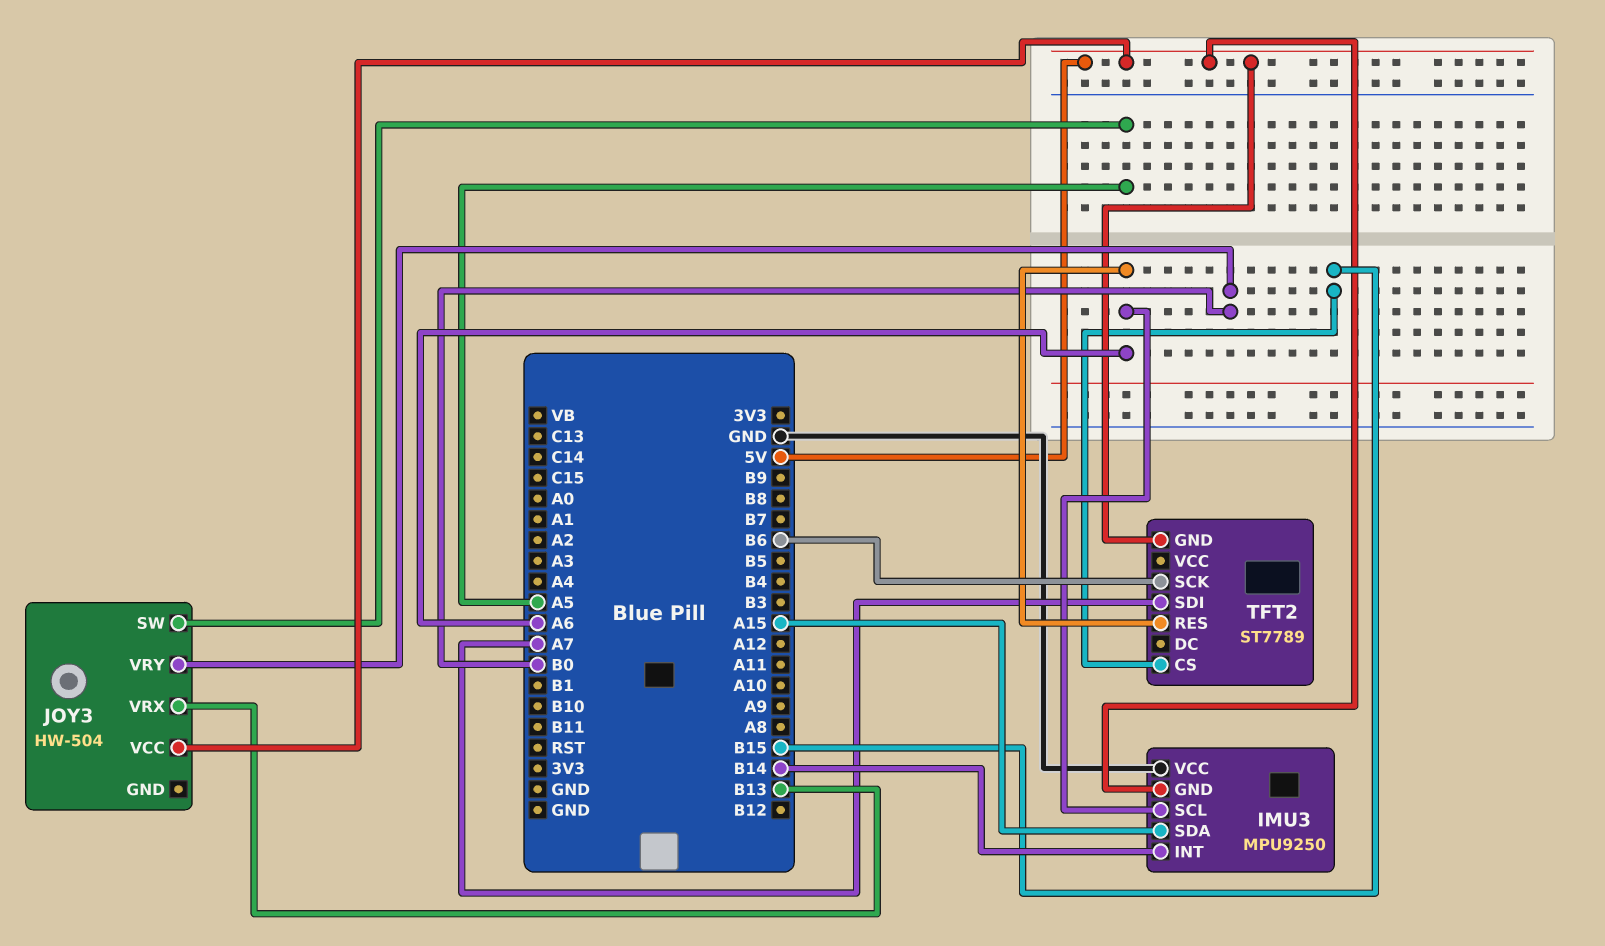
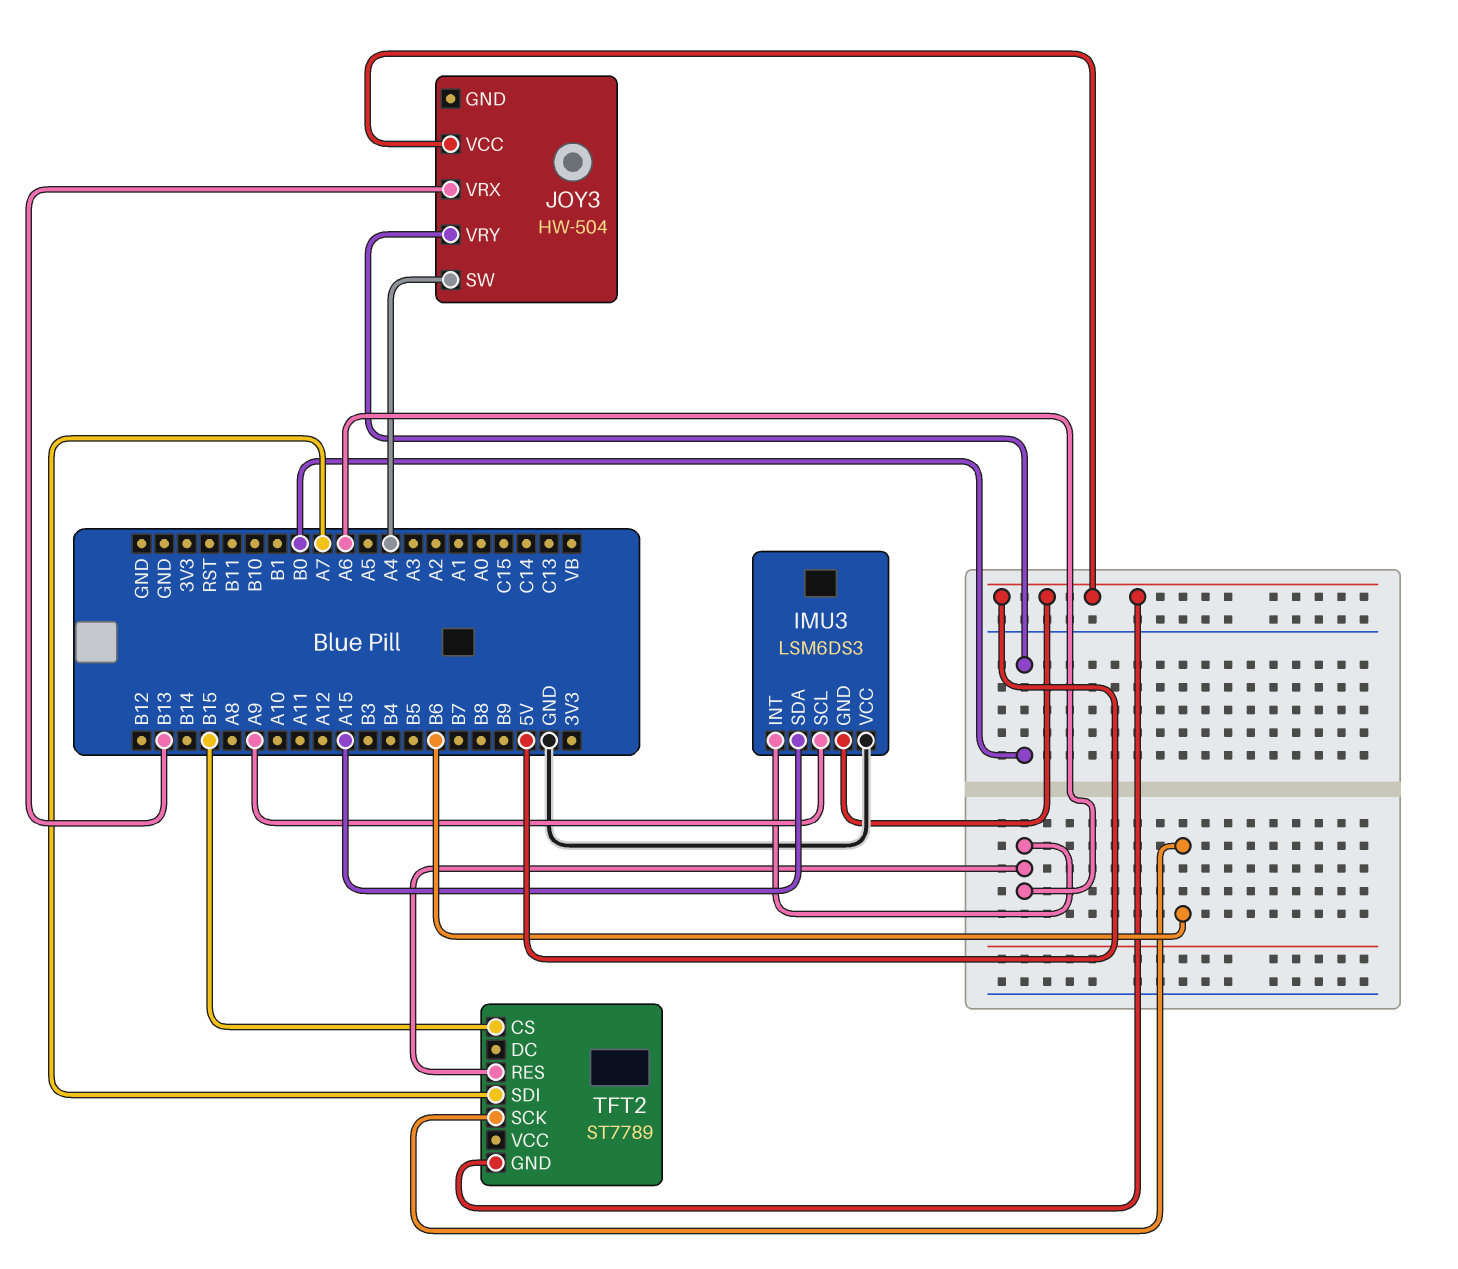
IMU3: MPU9250 -> LSM6DS3
IMU3 pin INT: B14 -> A6
IMU3 pin SCL: A6 -> A9
JOY3 pin SW: A5 -> A4

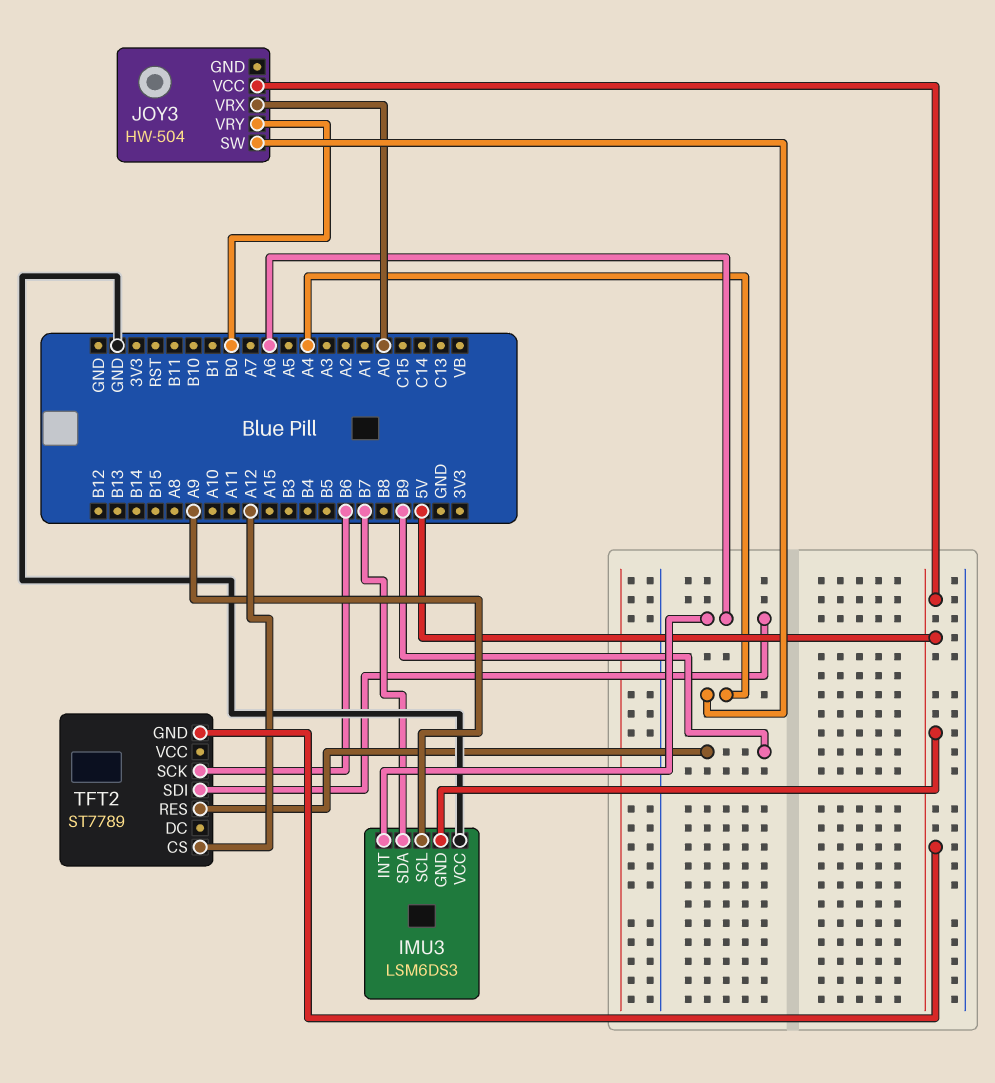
IMU3 pin SDA: A15 -> B7
JOY3 pin VRX: B13 -> A0
TFT2 pin CS: B15 -> A12
TFT2 pin RES: A6 -> B9
TFT2 pin SDI: A7 -> A6

